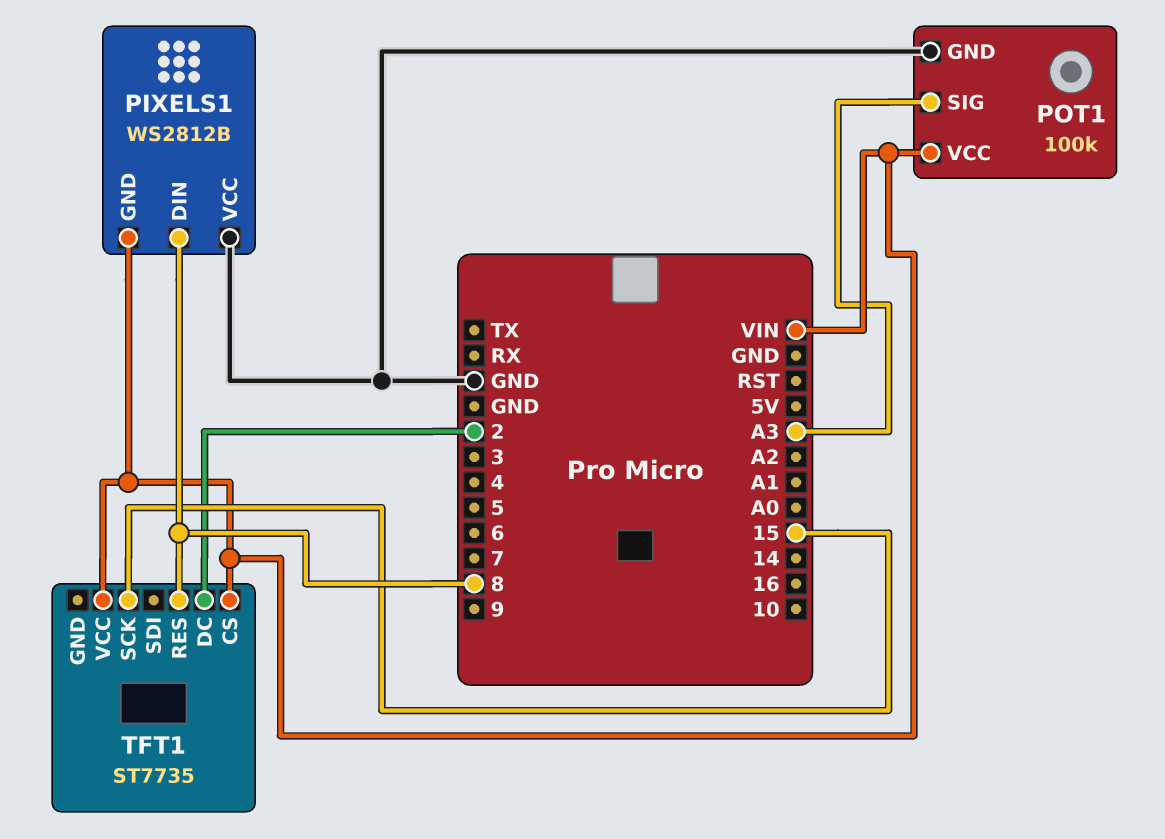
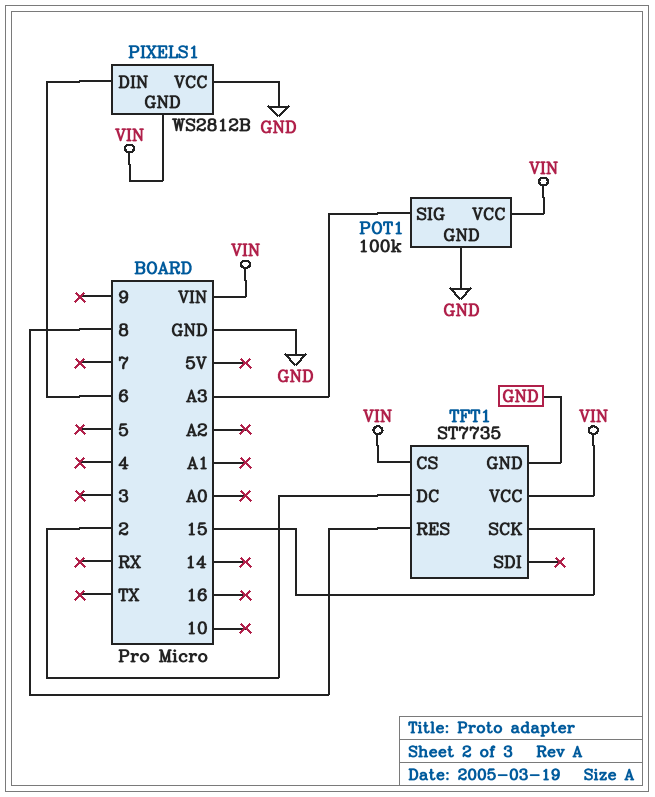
PIXELS1 pin DIN: 8 -> 6
TFT1 pin GND: none -> GND

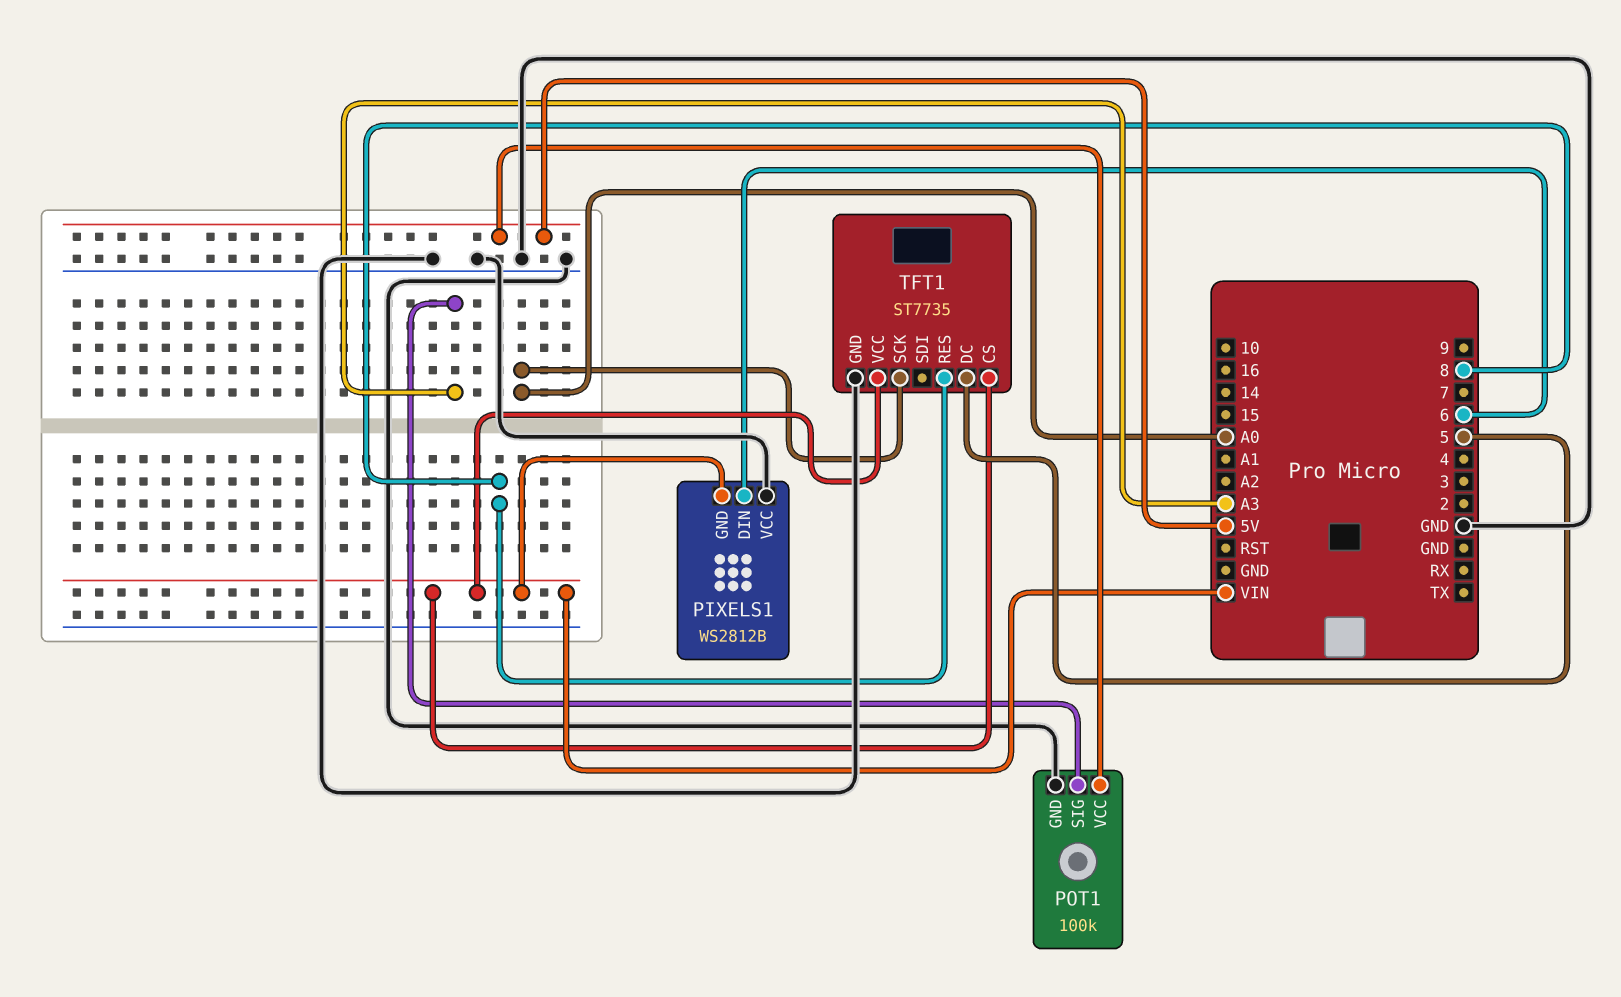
POT1 pin VCC: VIN -> 5V
TFT1 pin DC: 2 -> 5
TFT1 pin SCK: 15 -> A0

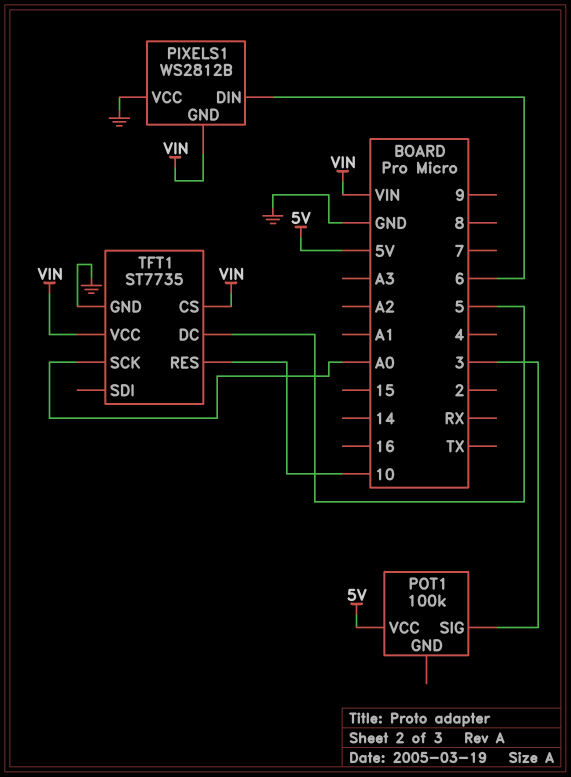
POT1 pin GND: GND -> none
POT1 pin SIG: A3 -> 3
TFT1 pin RES: 8 -> 10

